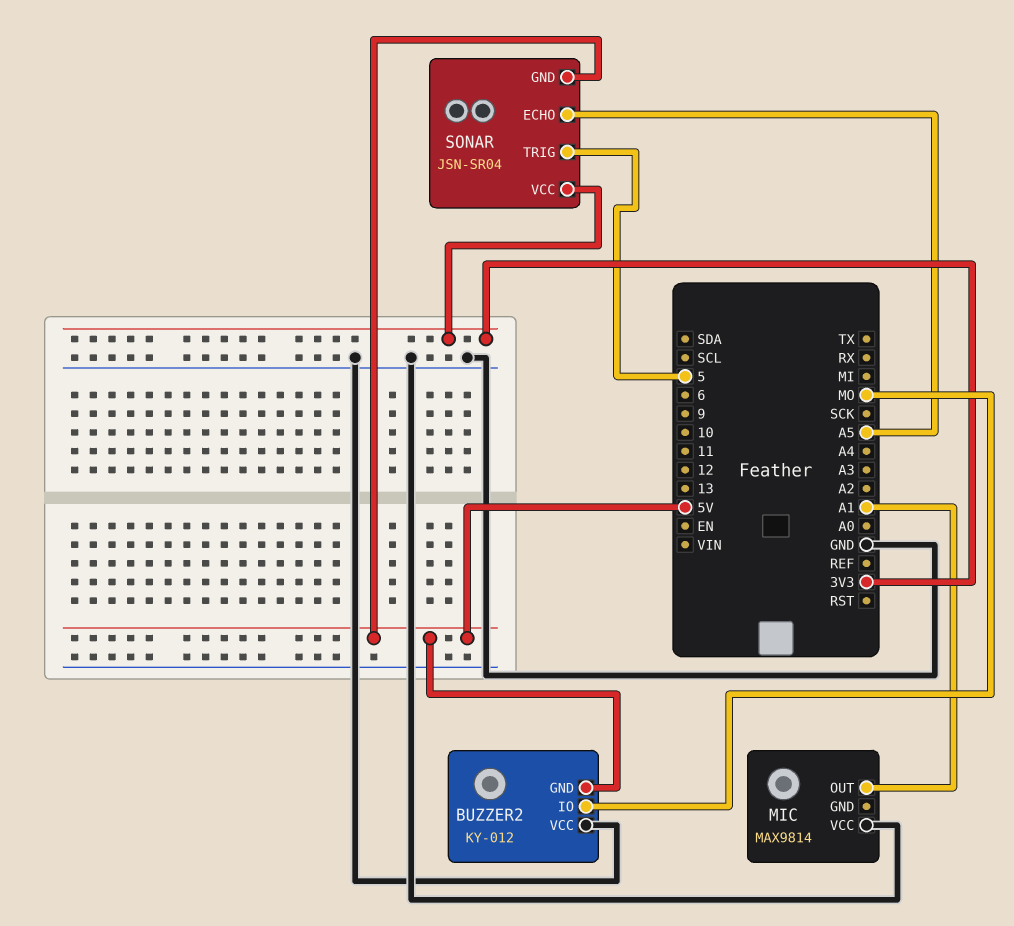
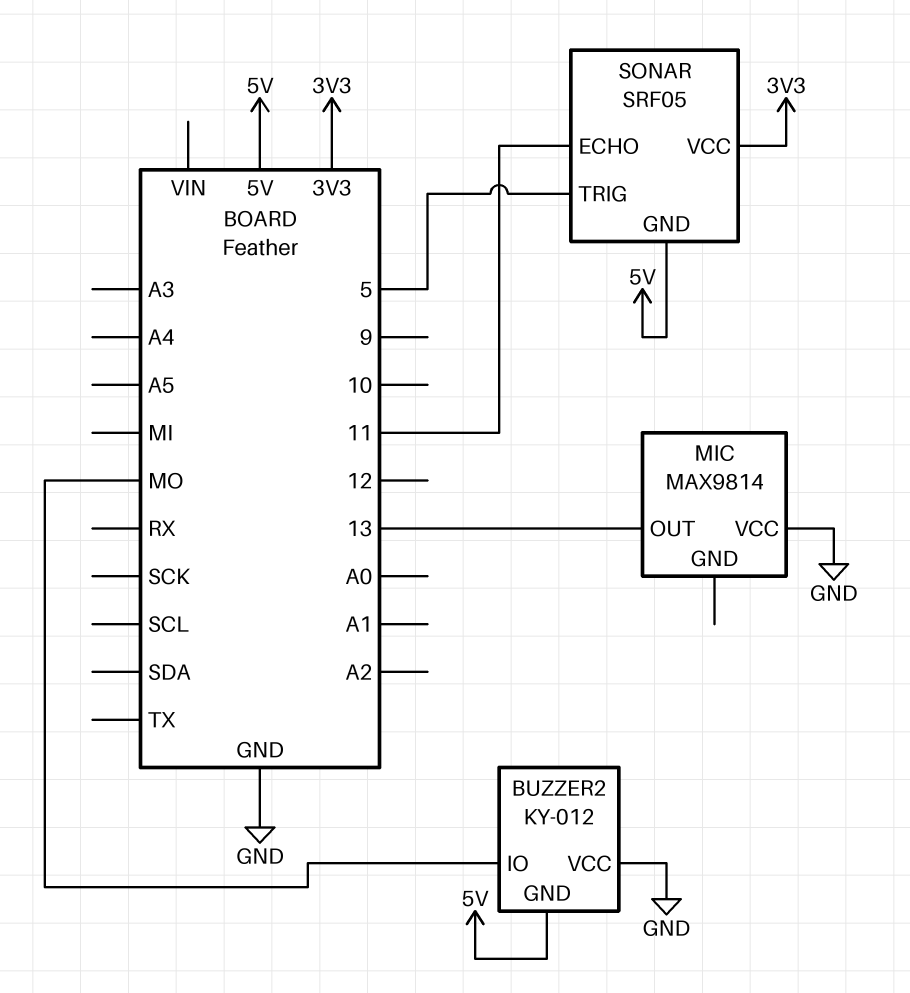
MIC pin OUT: A1 -> 13
SONAR: JSN-SR04 -> SRF05
SONAR pin ECHO: A5 -> 11

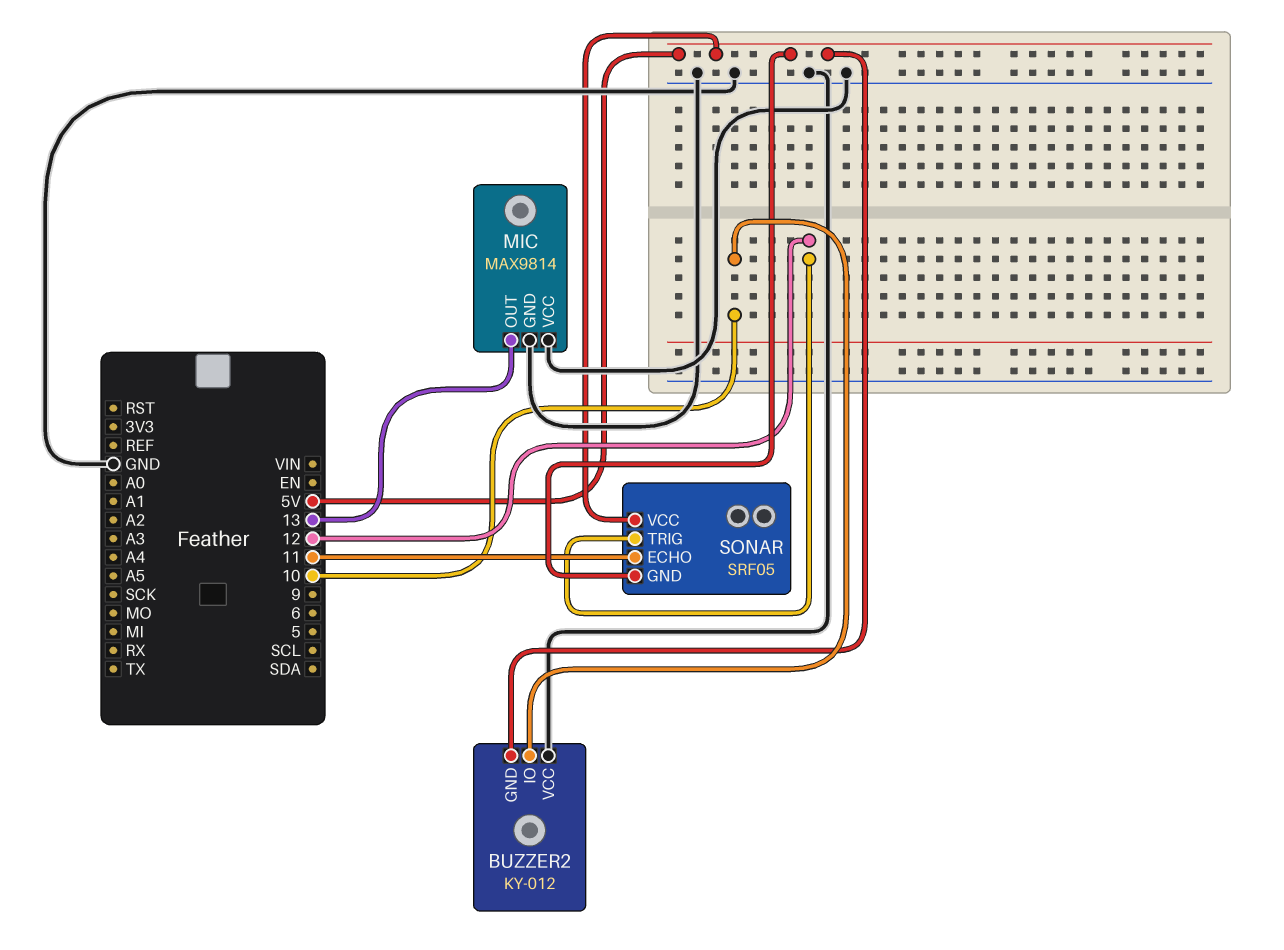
BUZZER2 pin IO: MO -> 10
MIC pin GND: none -> GND
SONAR pin TRIG: 5 -> 12
SONAR pin VCC: 3V3 -> 5V

